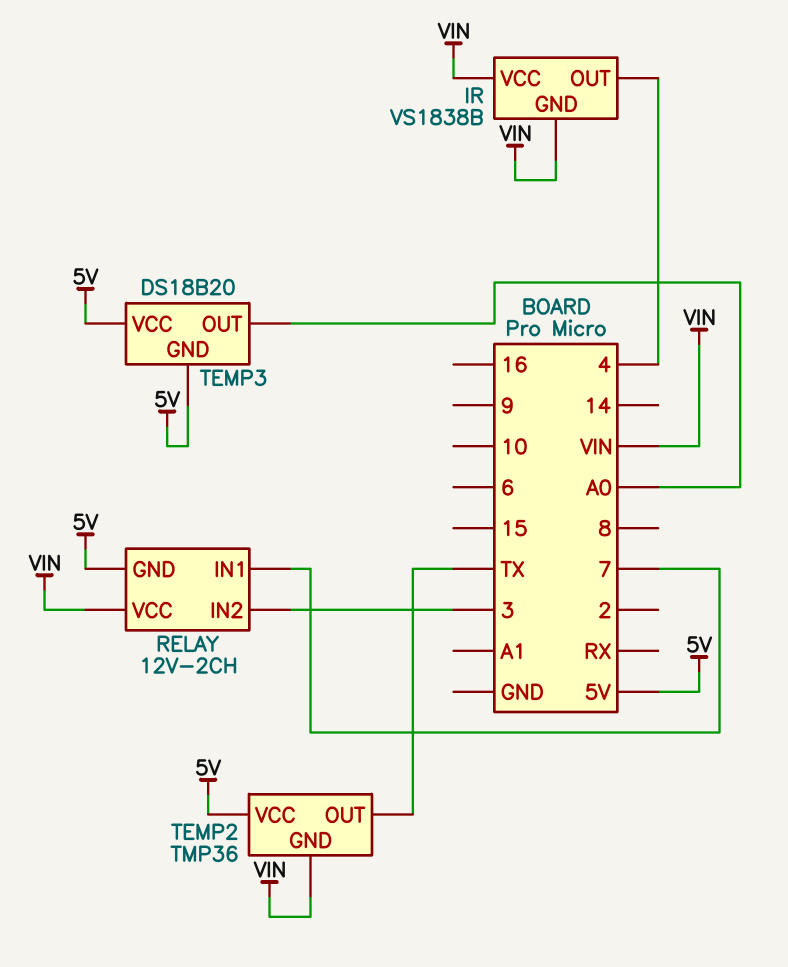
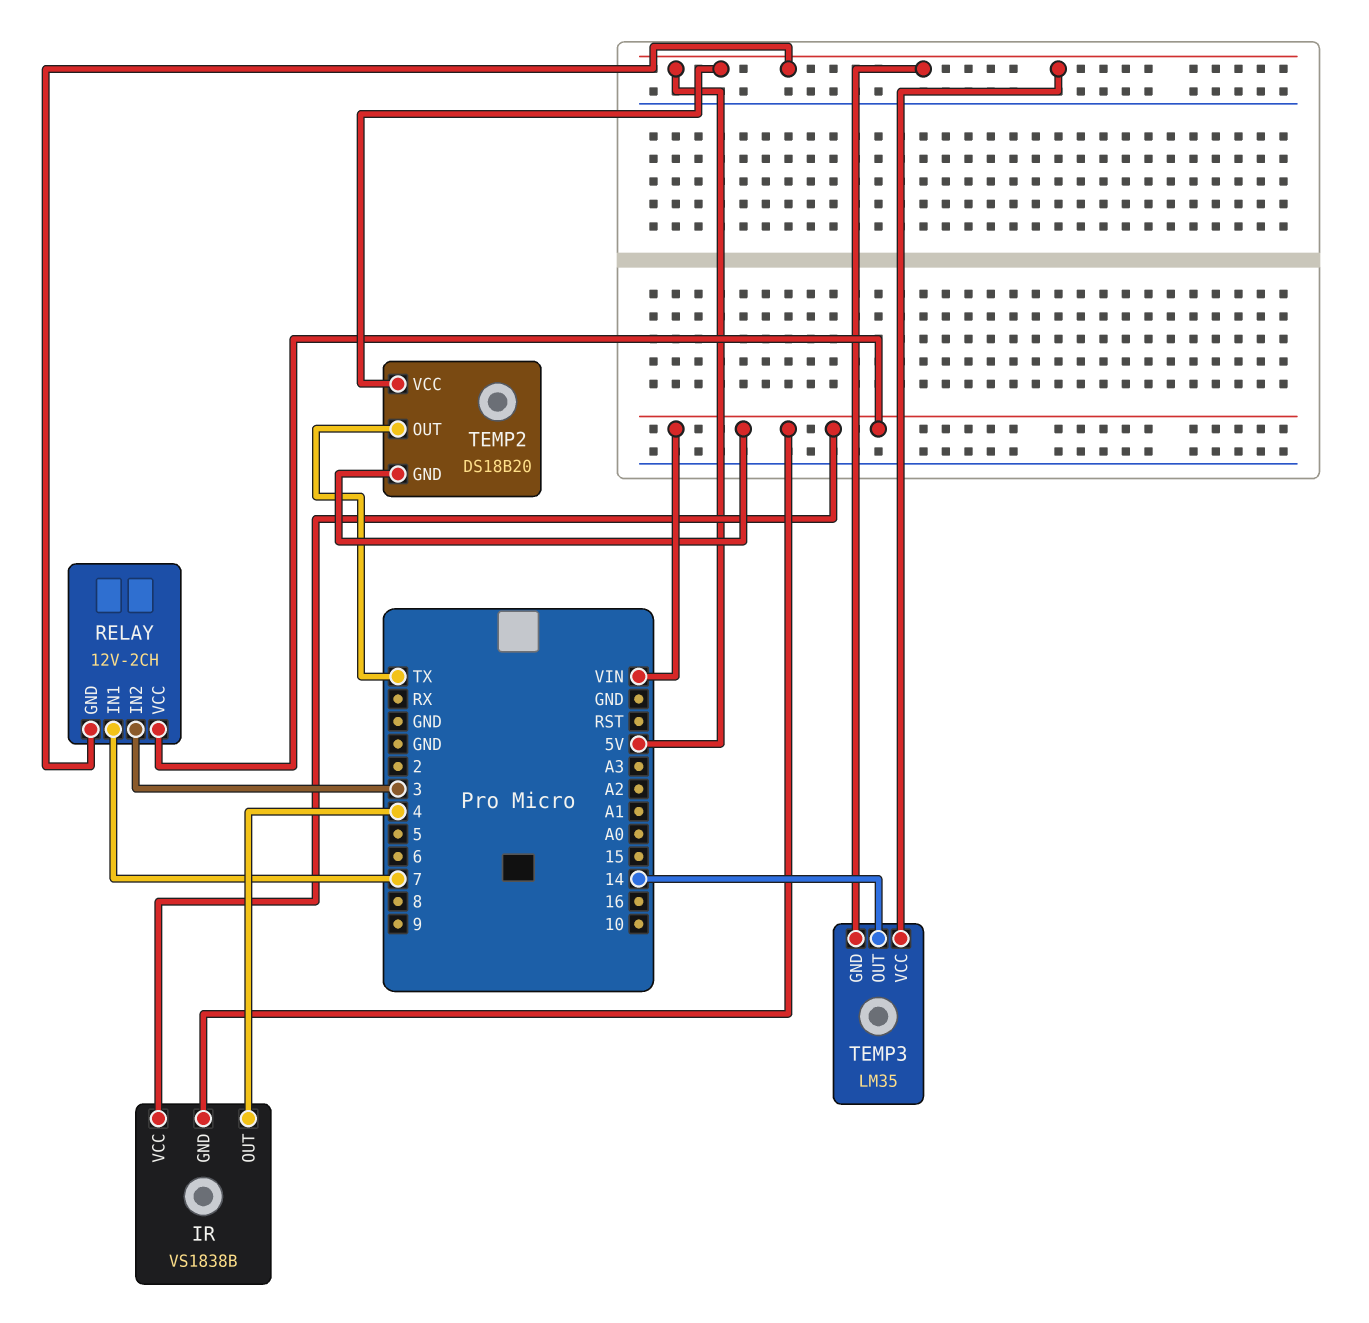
TEMP2: TMP36 -> DS18B20
TEMP3: DS18B20 -> LM35
TEMP3 pin OUT: A0 -> 14

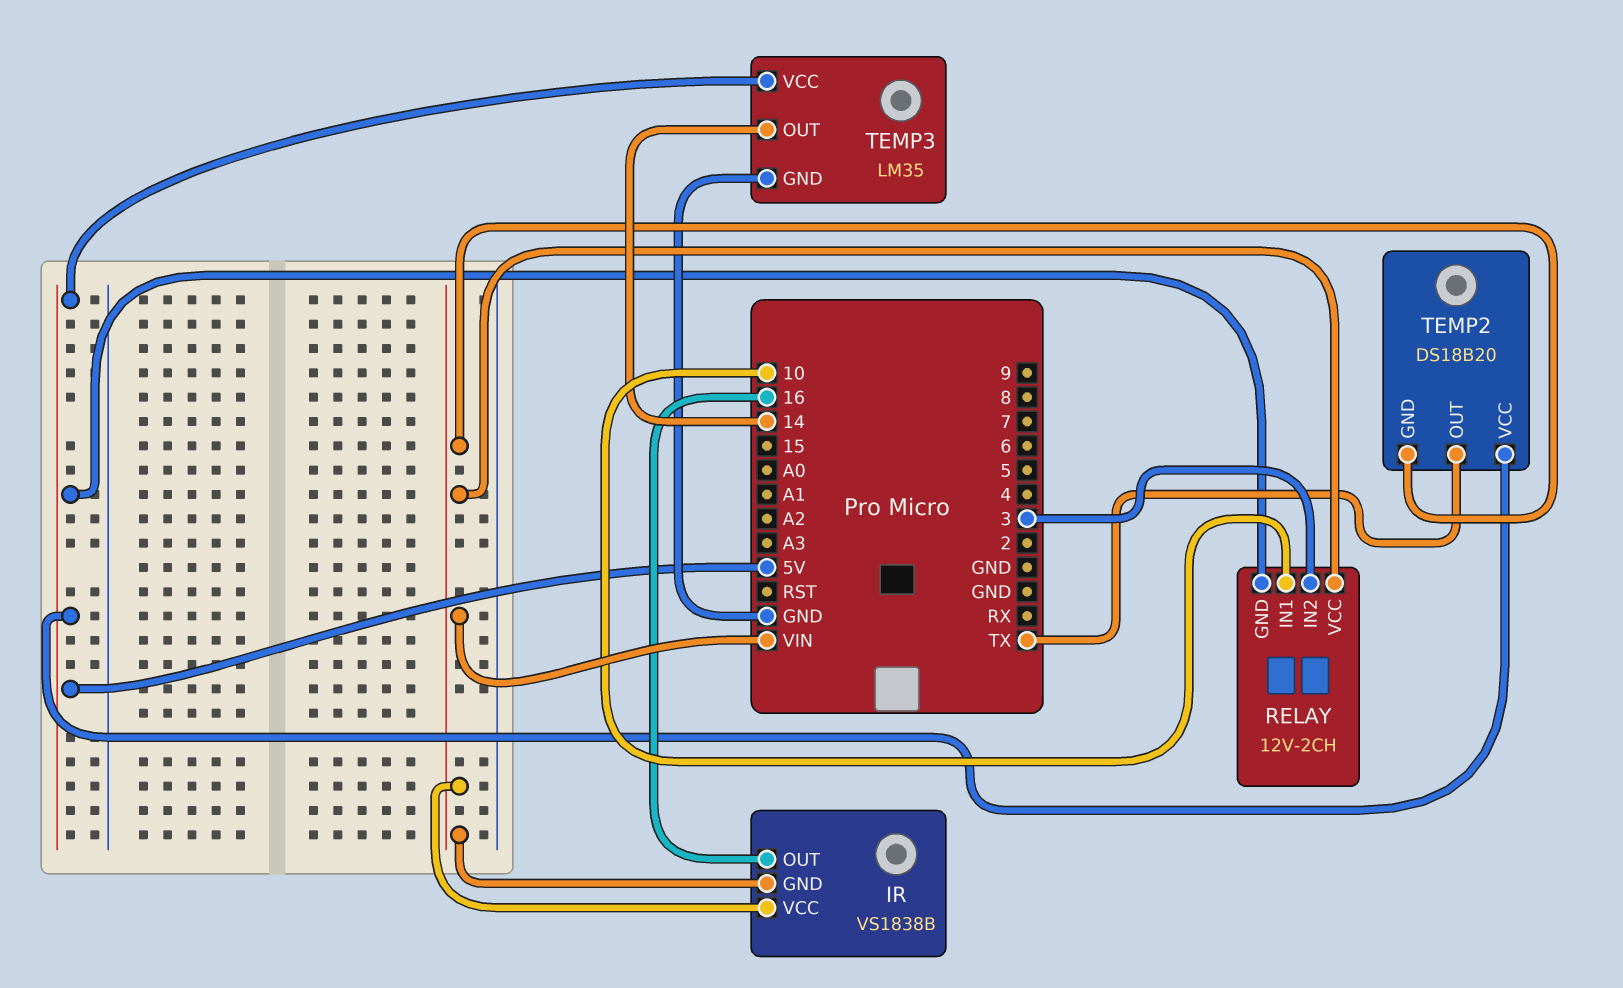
IR pin OUT: 4 -> 16
RELAY pin IN1: 7 -> 10
TEMP3 pin GND: 5V -> GND

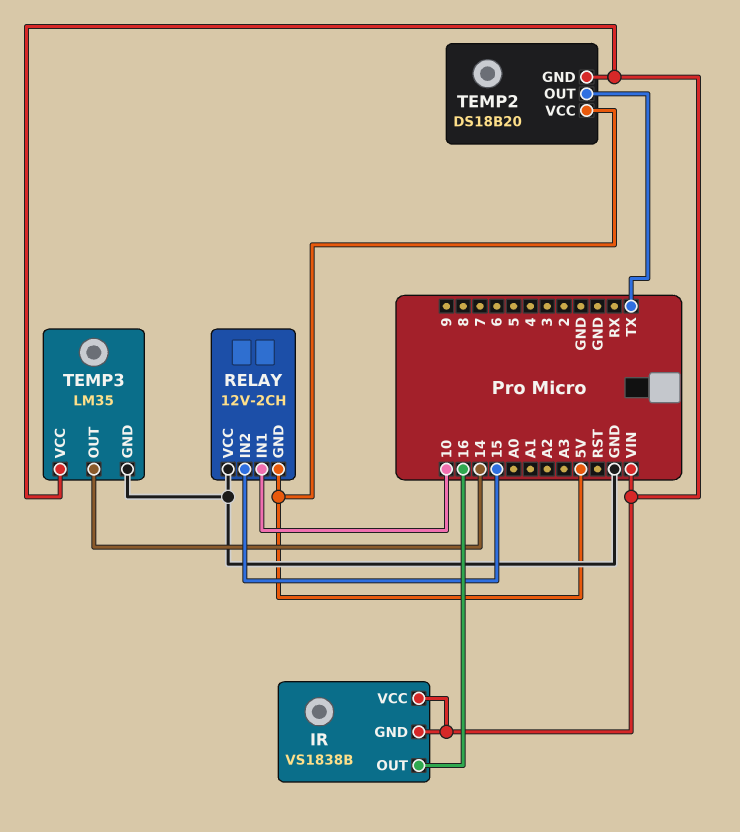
RELAY pin IN2: 3 -> 15
RELAY pin VCC: VIN -> GND
TEMP3 pin VCC: 5V -> VIN

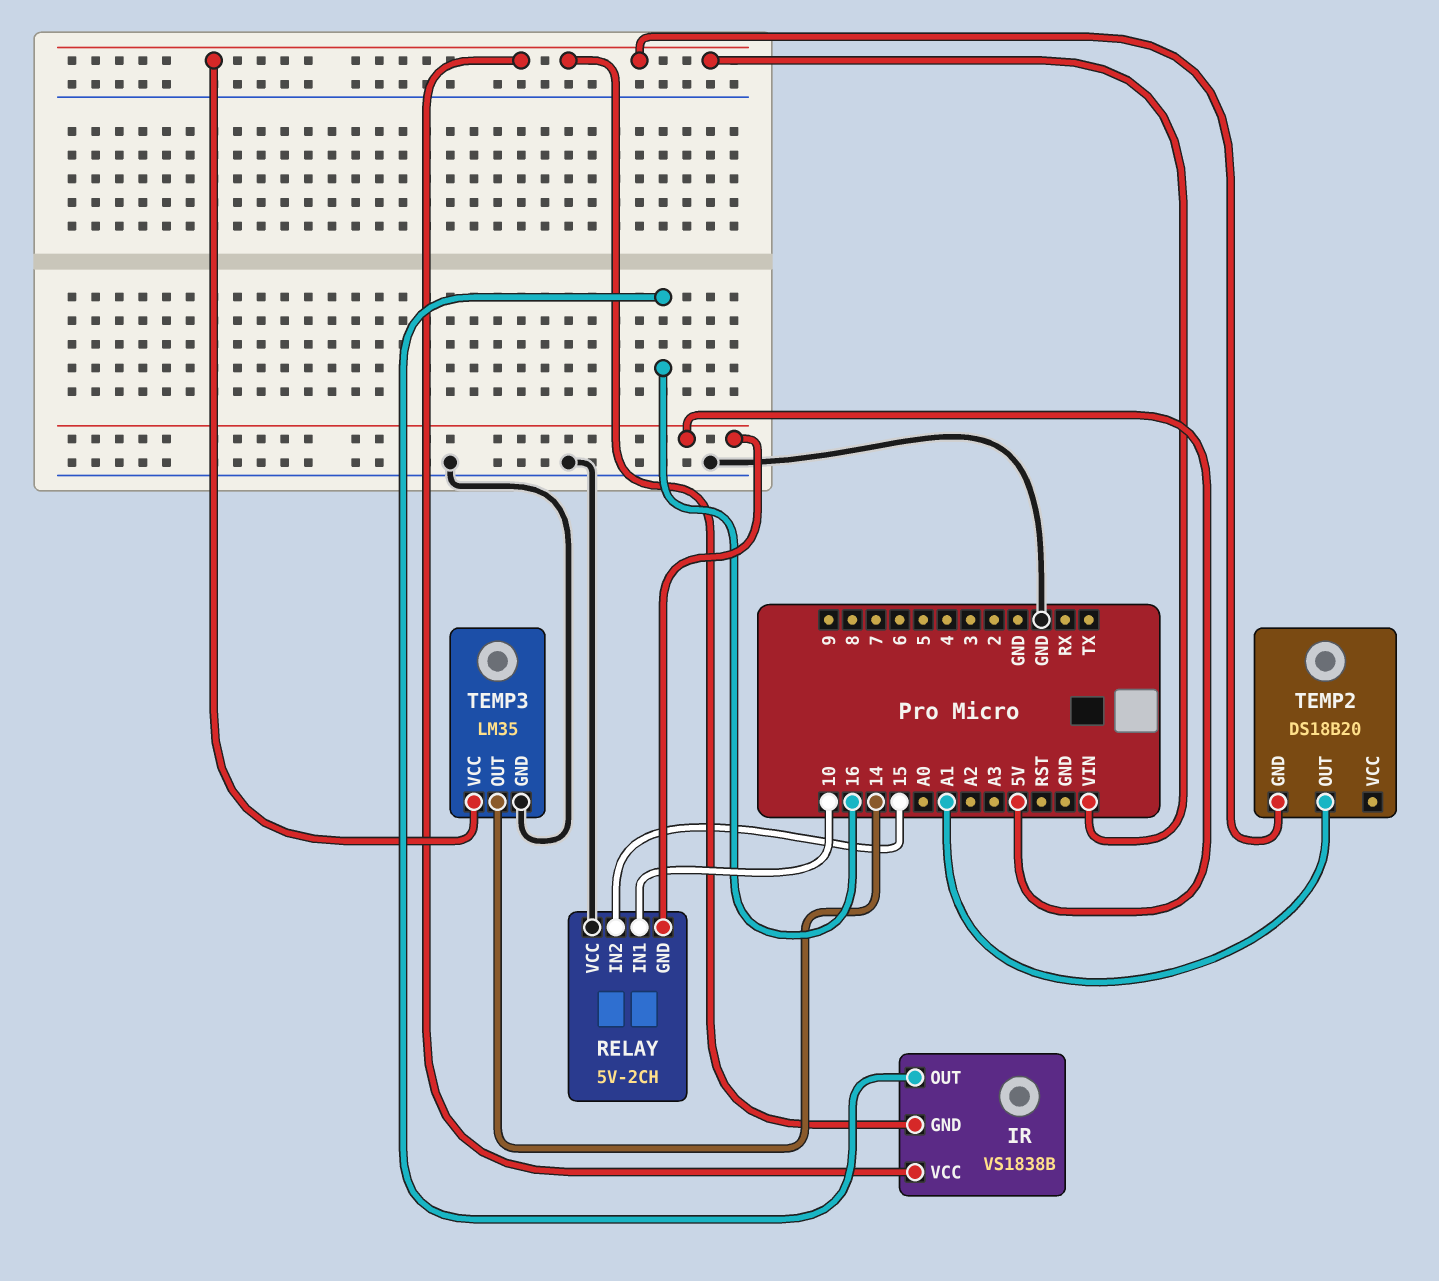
RELAY: 12V-2CH -> 5V-2CH
TEMP2 pin OUT: TX -> A1
TEMP2 pin VCC: 5V -> none

